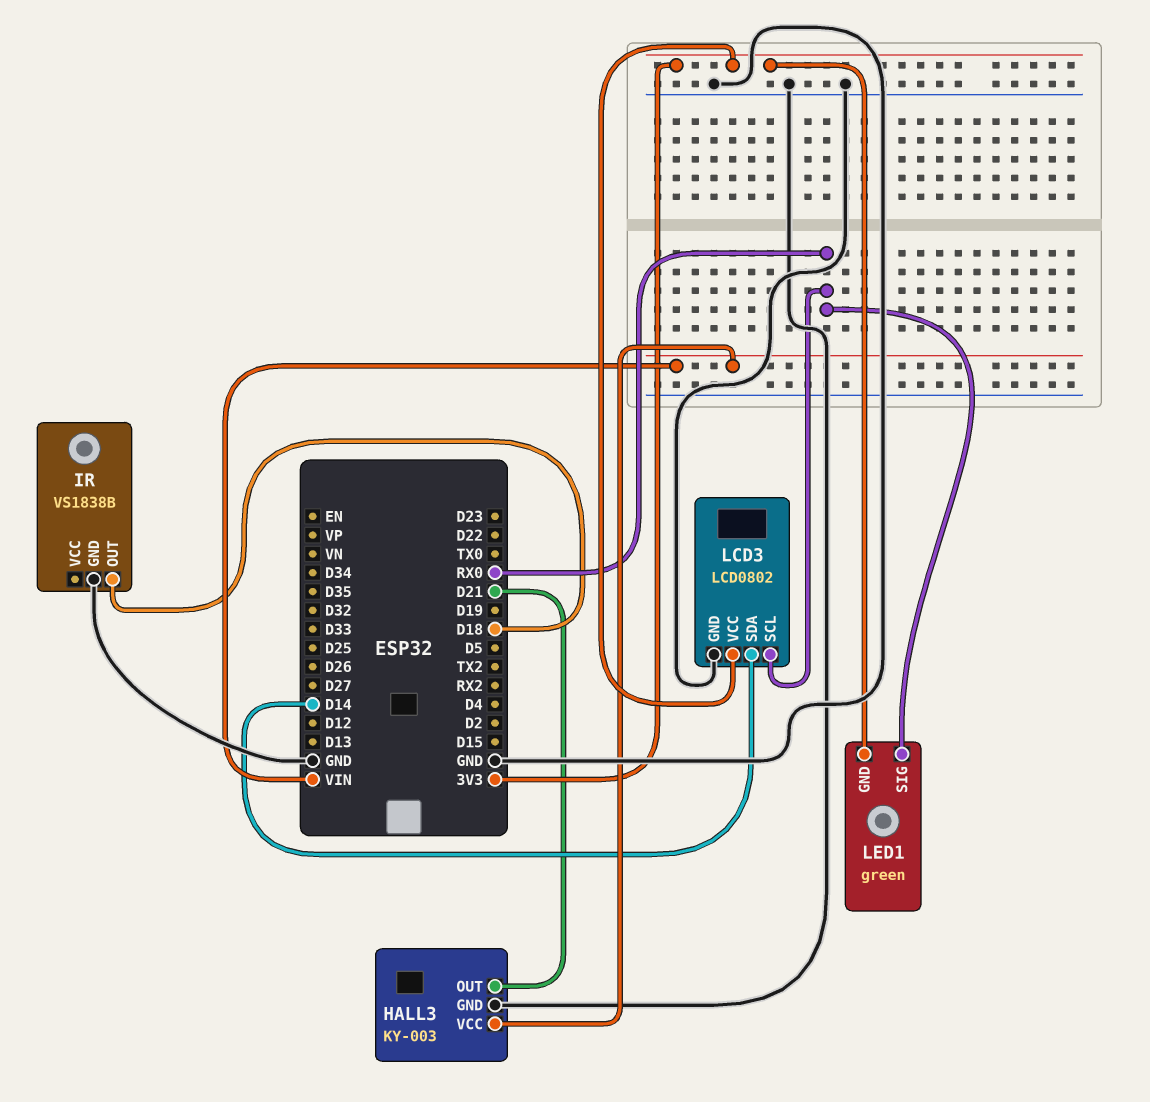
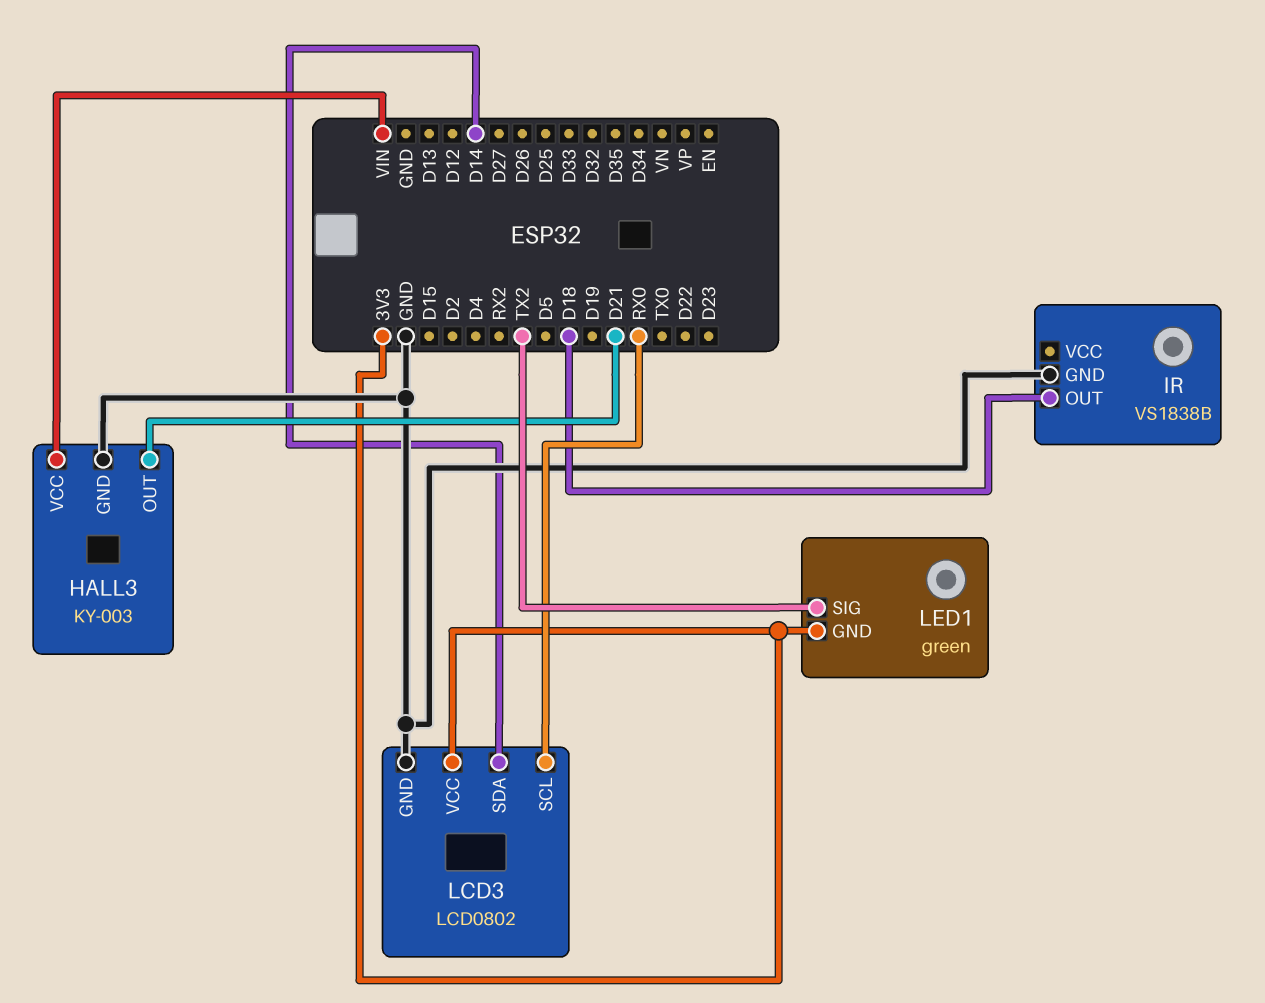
LED1 pin SIG: RX0 -> TX2

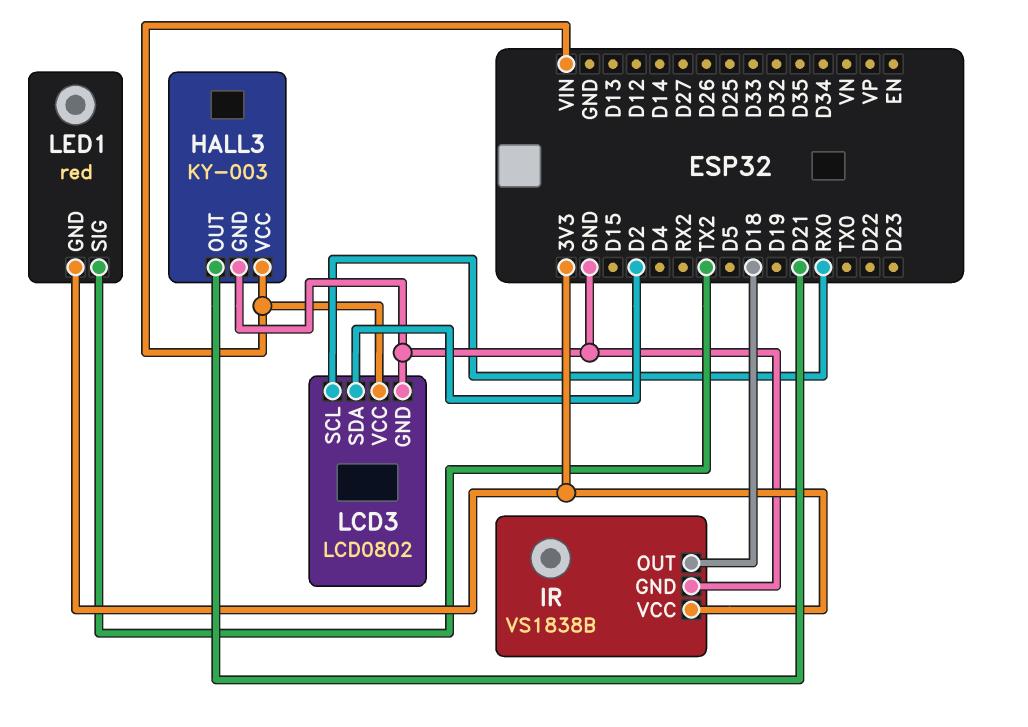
IR pin VCC: none -> 3V3
LCD3 pin SDA: D14 -> D2
LCD3 pin VCC: 3V3 -> VIN
LED1: green -> red

